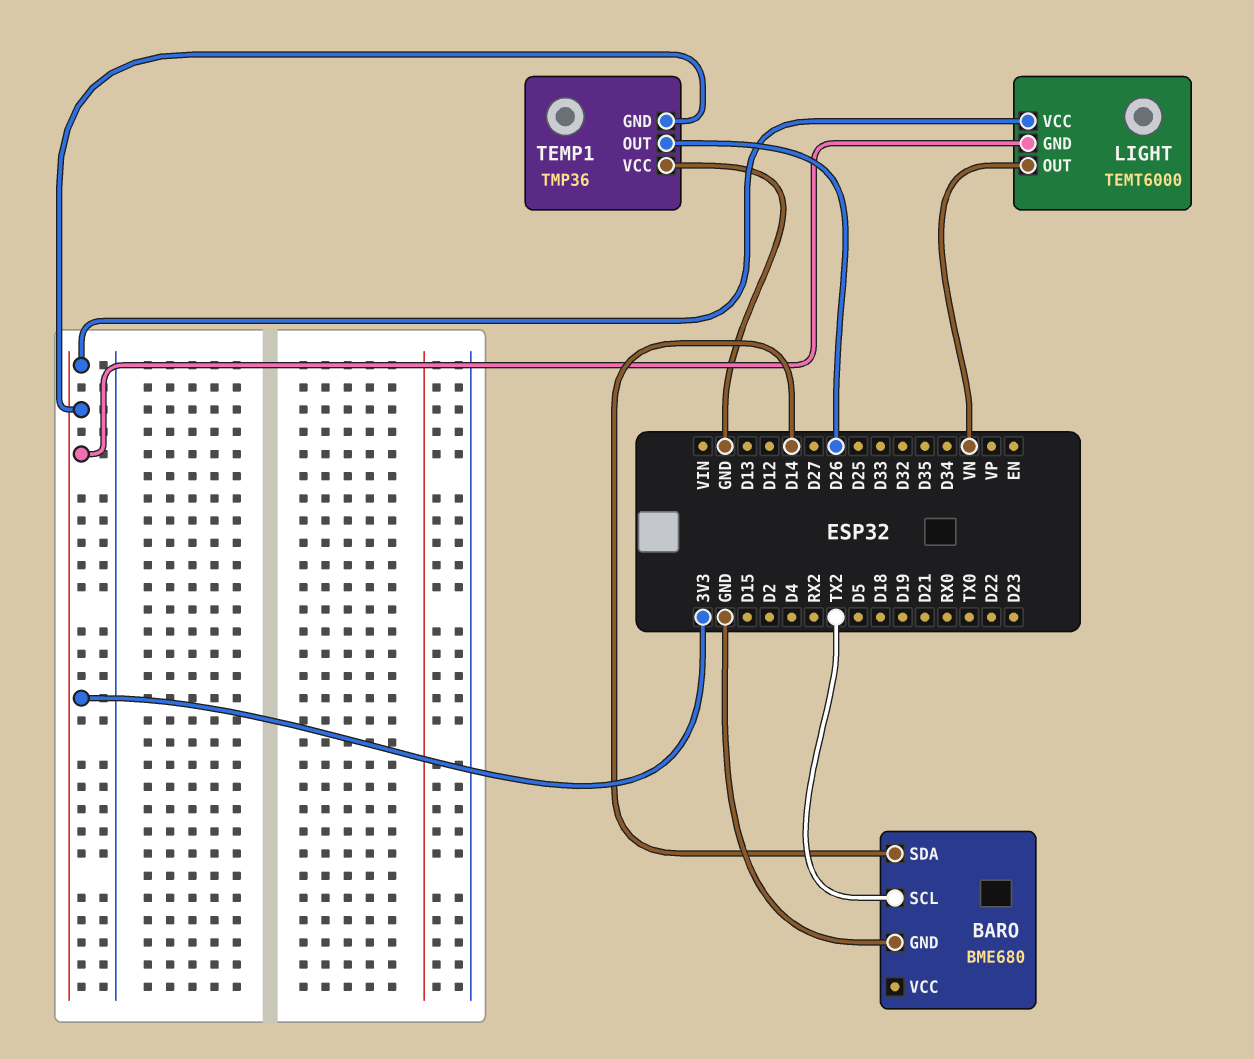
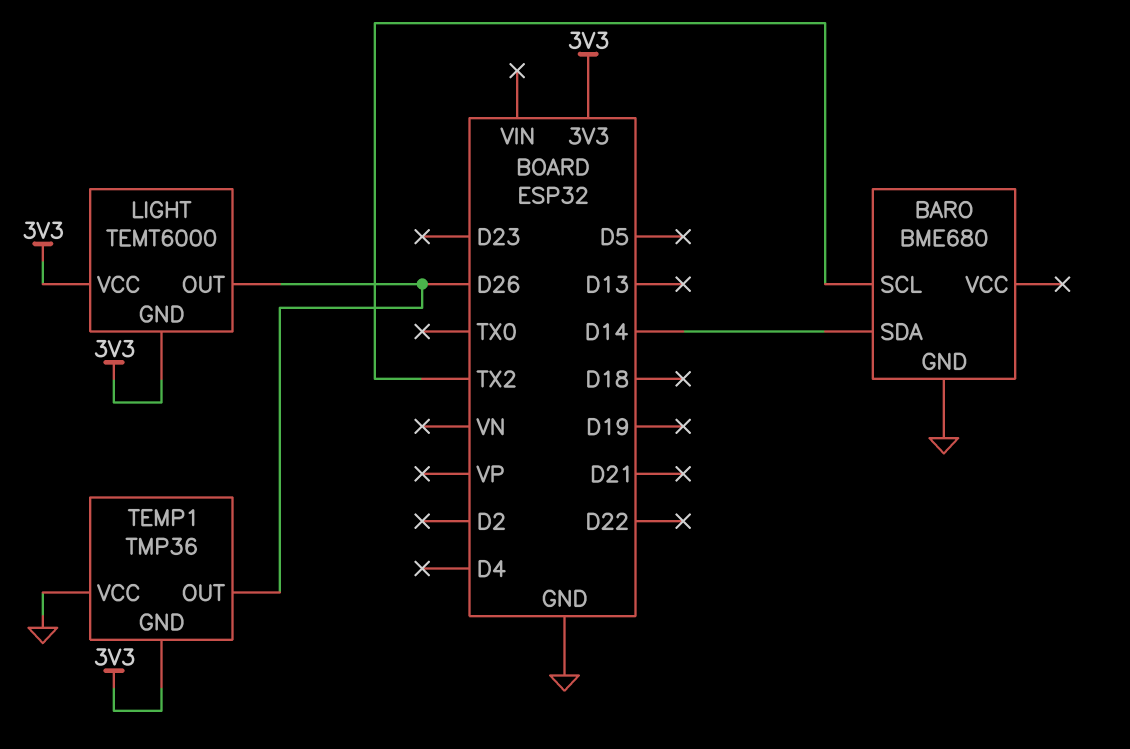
LIGHT pin OUT: VN -> D26

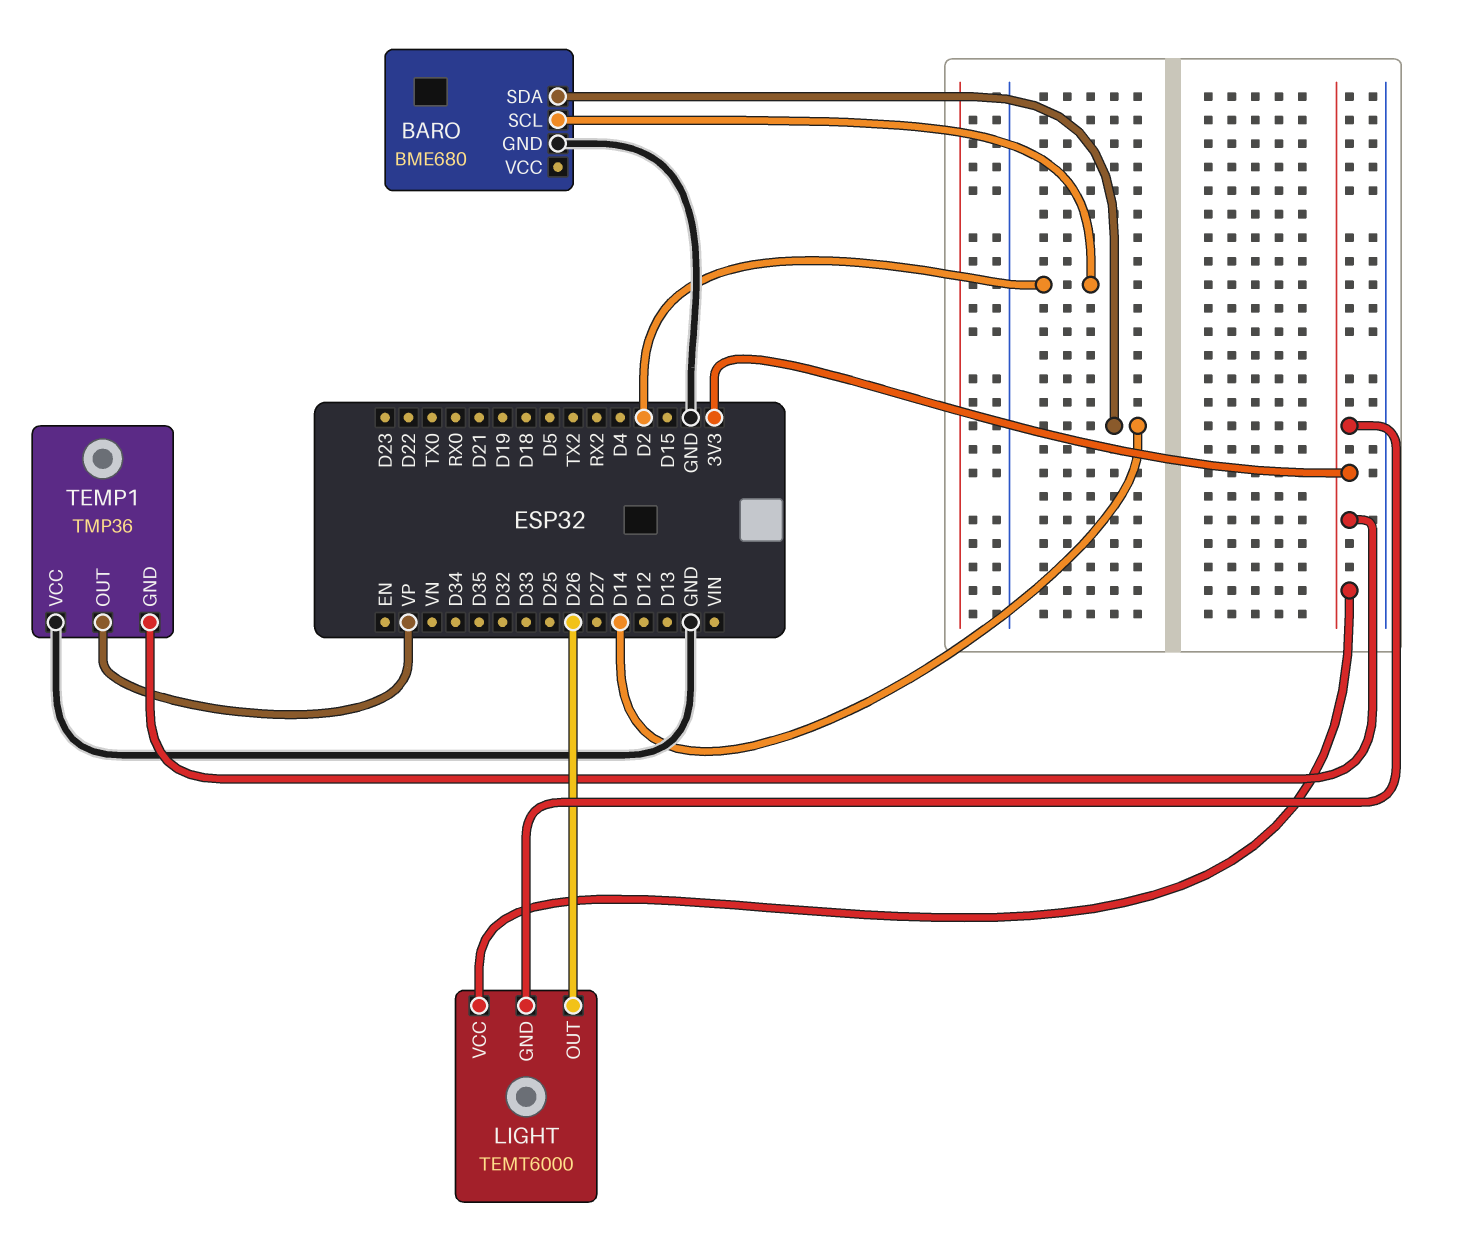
BARO pin SCL: TX2 -> D2
TEMP1 pin OUT: D26 -> VP

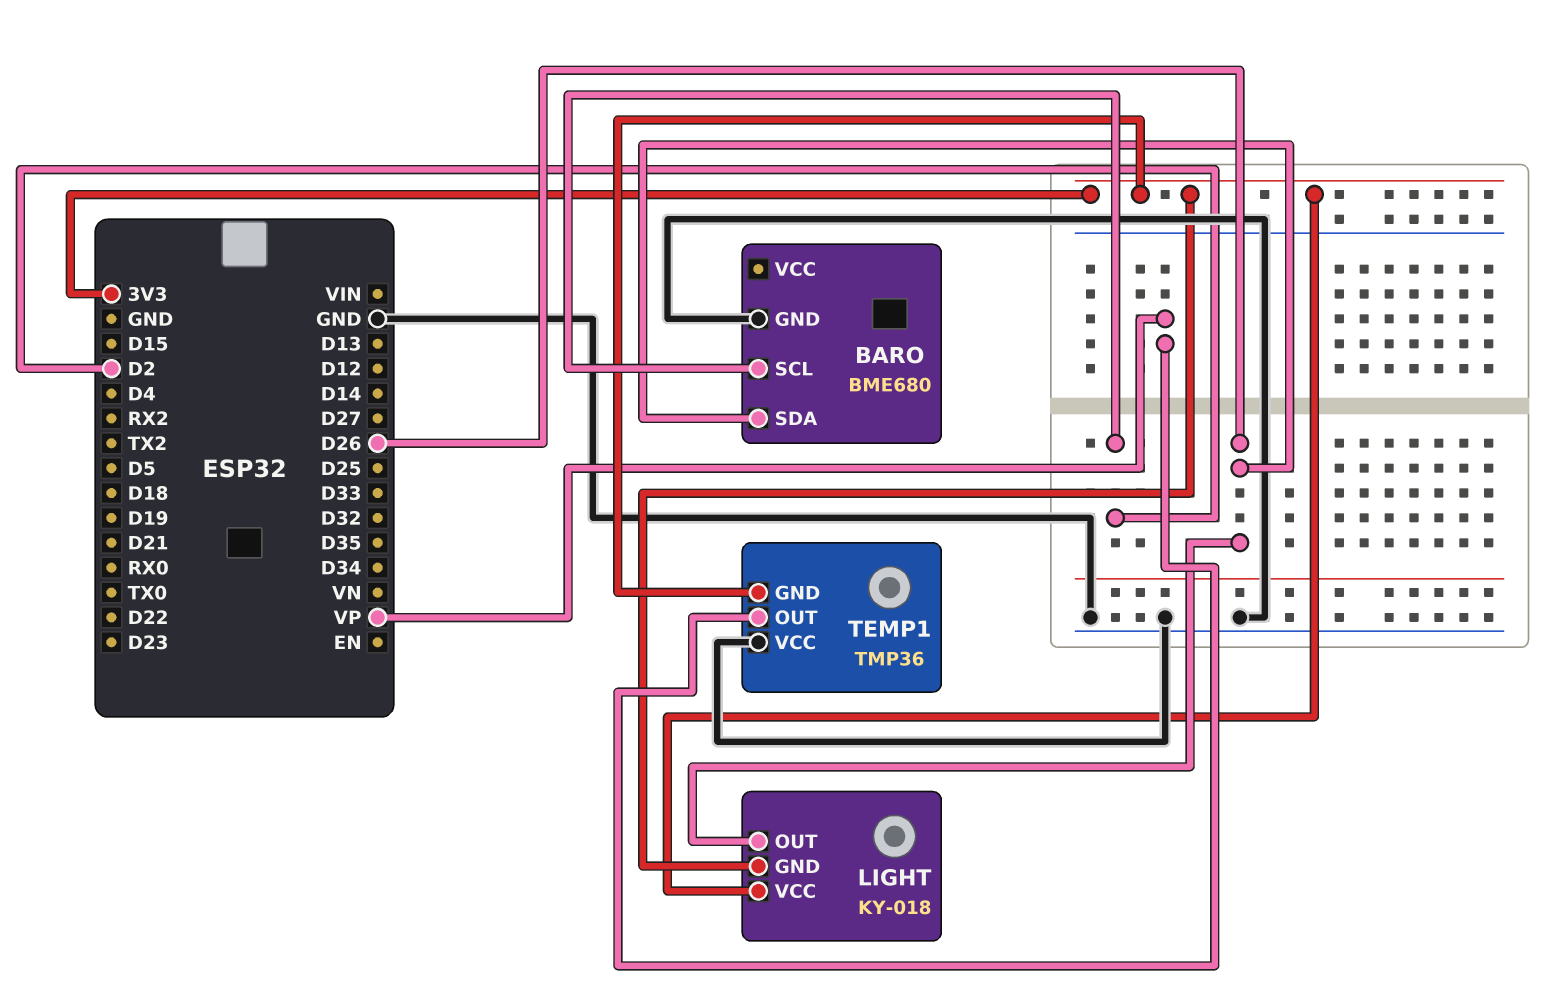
BARO pin SDA: D14 -> D26
LIGHT: TEMT6000 -> KY-018

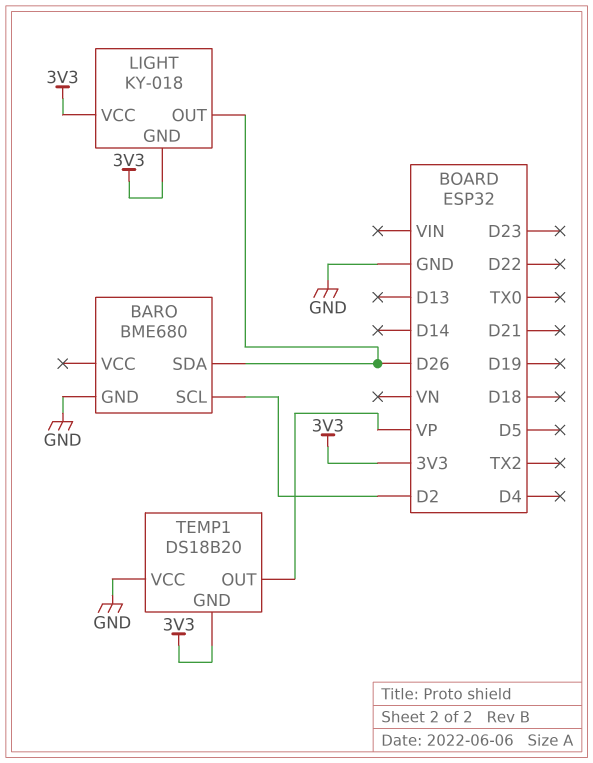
TEMP1: TMP36 -> DS18B20

